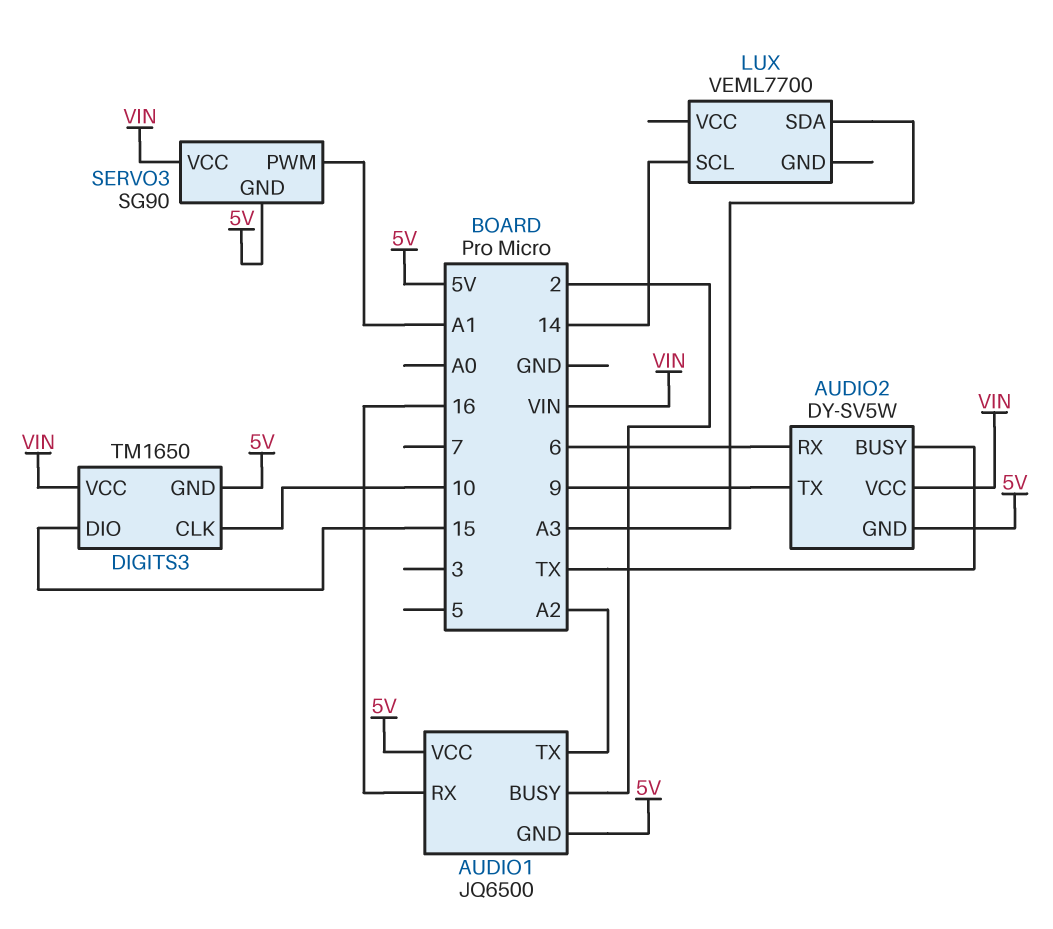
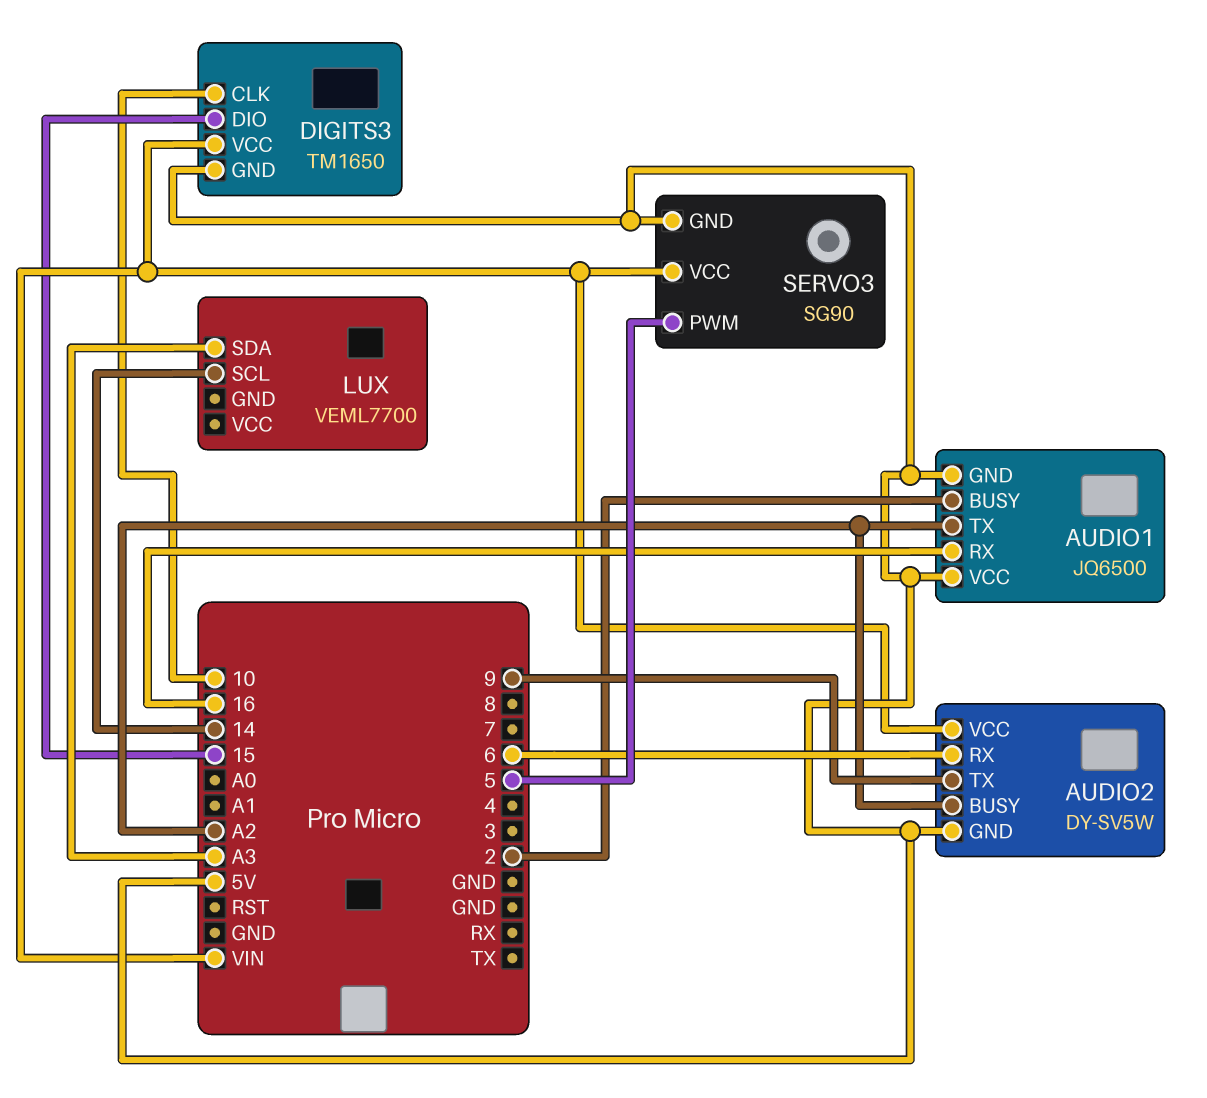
AUDIO2 pin BUSY: TX -> A2
SERVO3 pin PWM: A1 -> 5

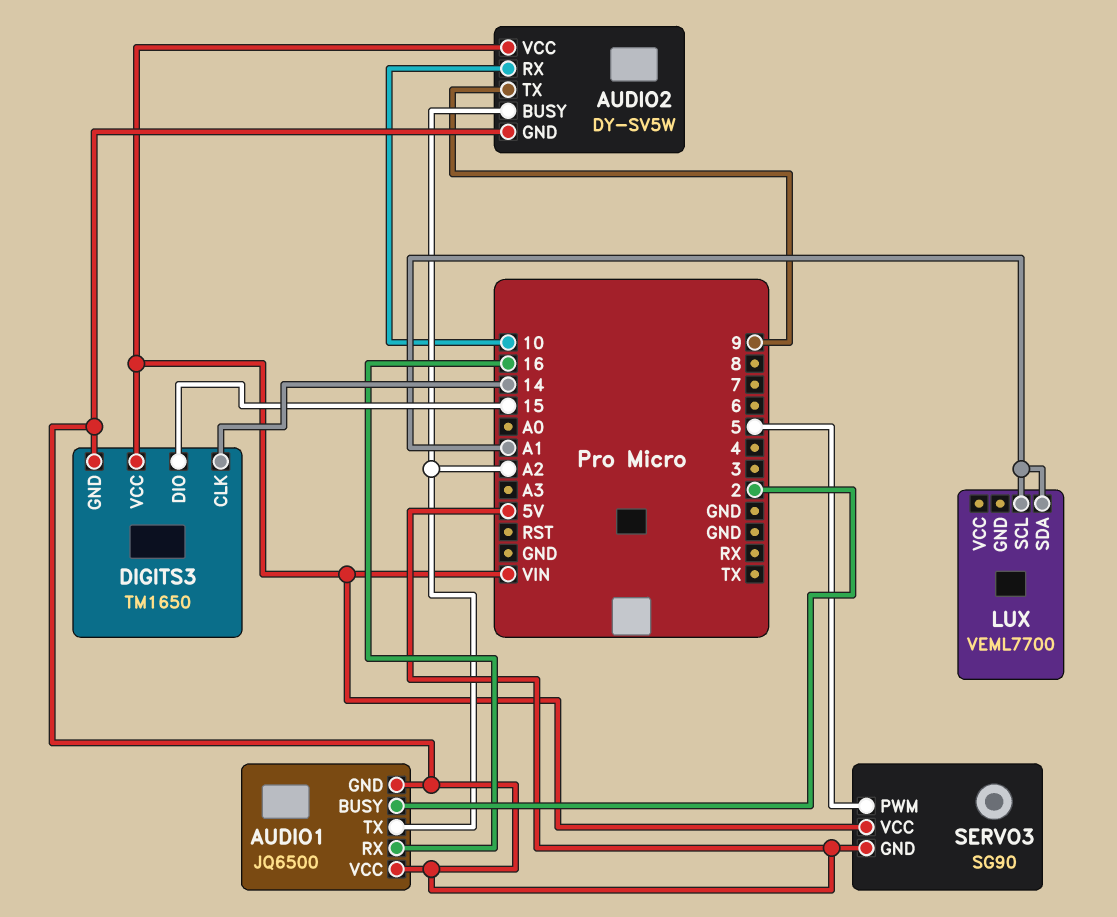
AUDIO2 pin RX: 6 -> 10
DIGITS3 pin CLK: 10 -> 14
LUX pin SCL: 14 -> A1
LUX pin SDA: A3 -> A1

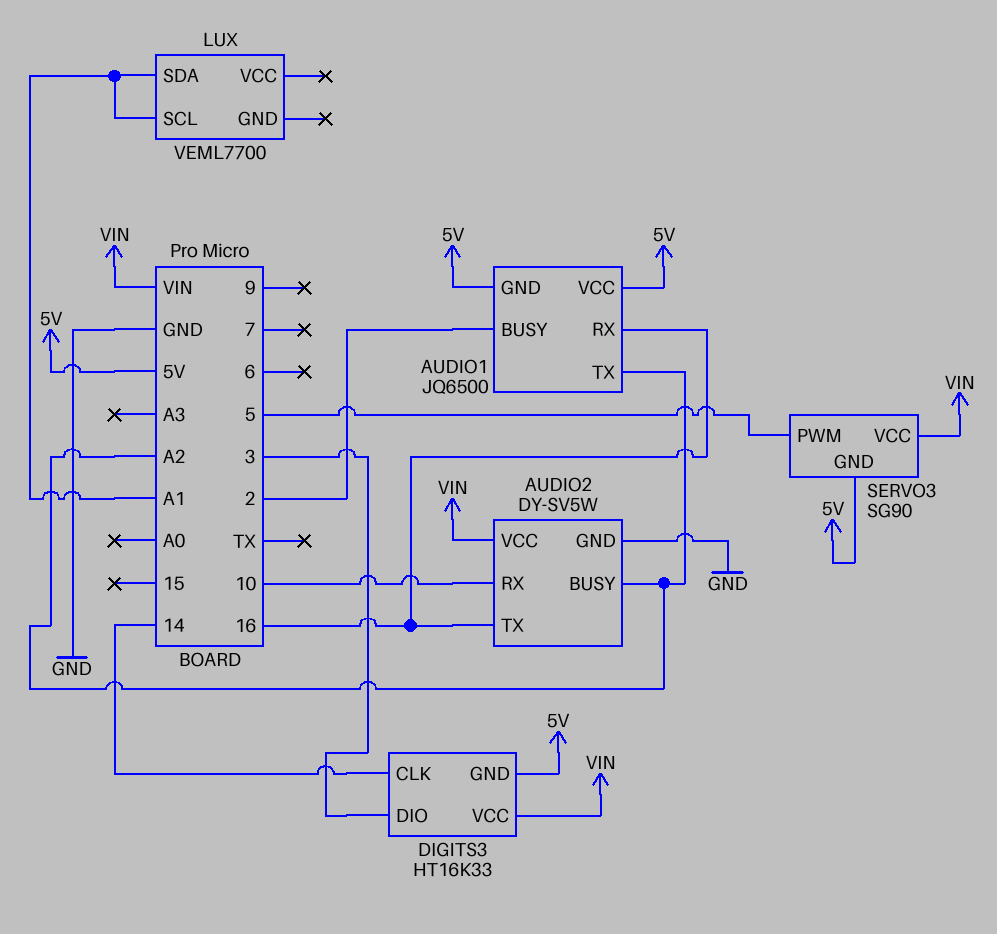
AUDIO2 pin GND: 5V -> GND
AUDIO2 pin TX: 9 -> 16
DIGITS3: TM1650 -> HT16K33
DIGITS3 pin DIO: 15 -> 3

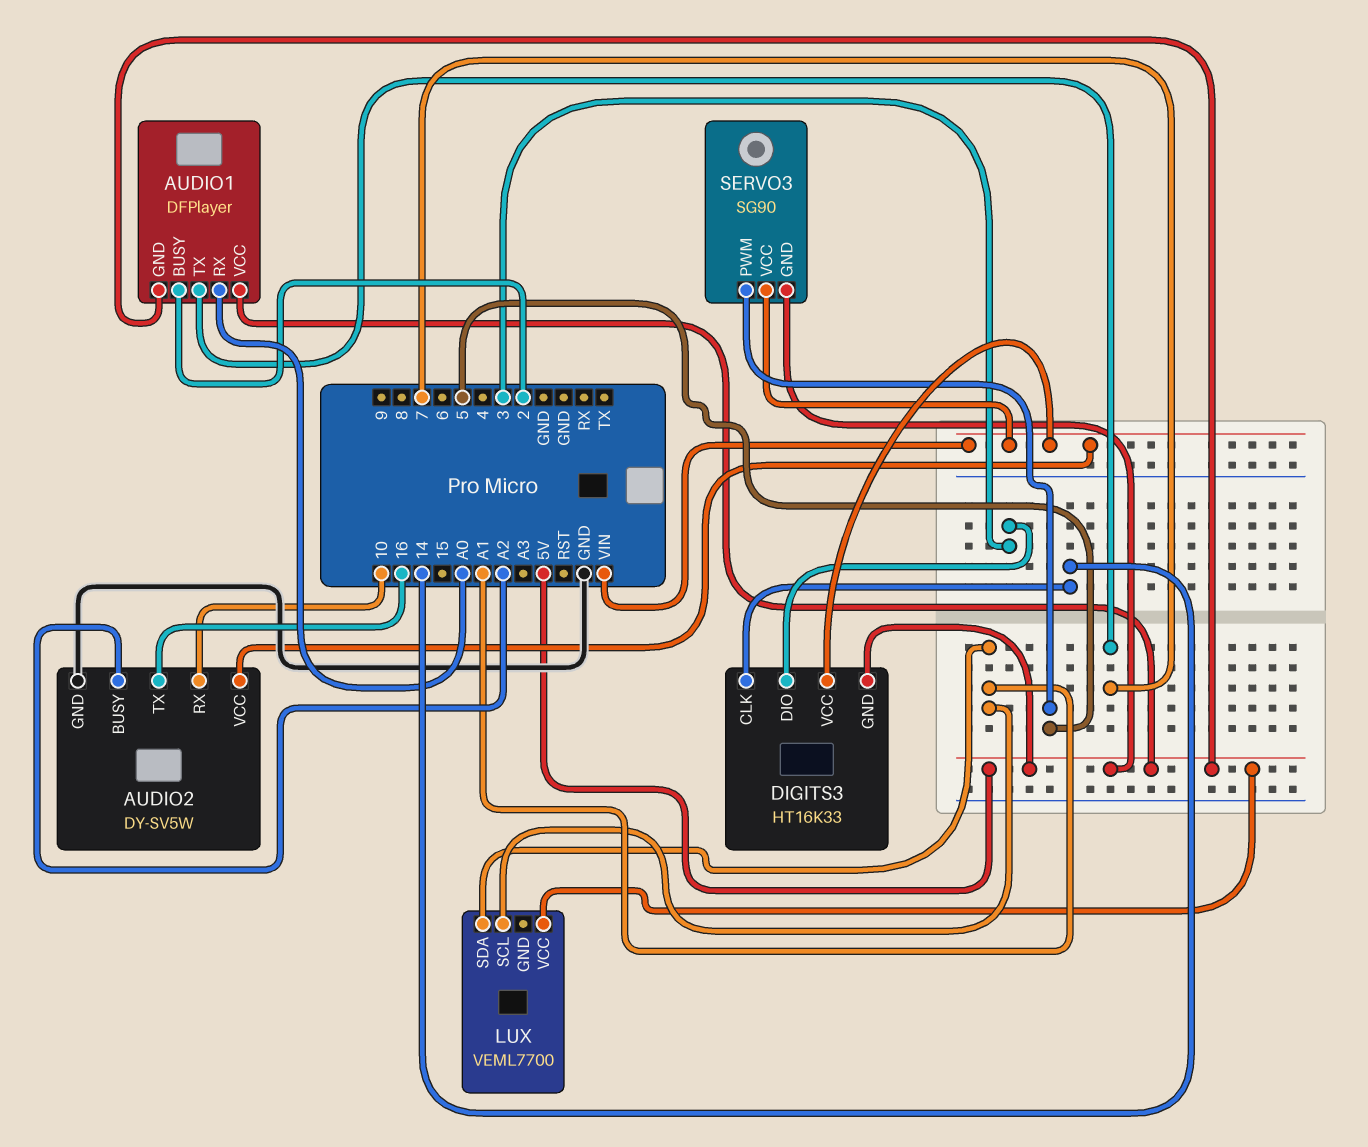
AUDIO1: JQ6500 -> DFPlayer
AUDIO1 pin RX: 16 -> A0
AUDIO1 pin TX: A2 -> 7
LUX pin VCC: none -> 5V

